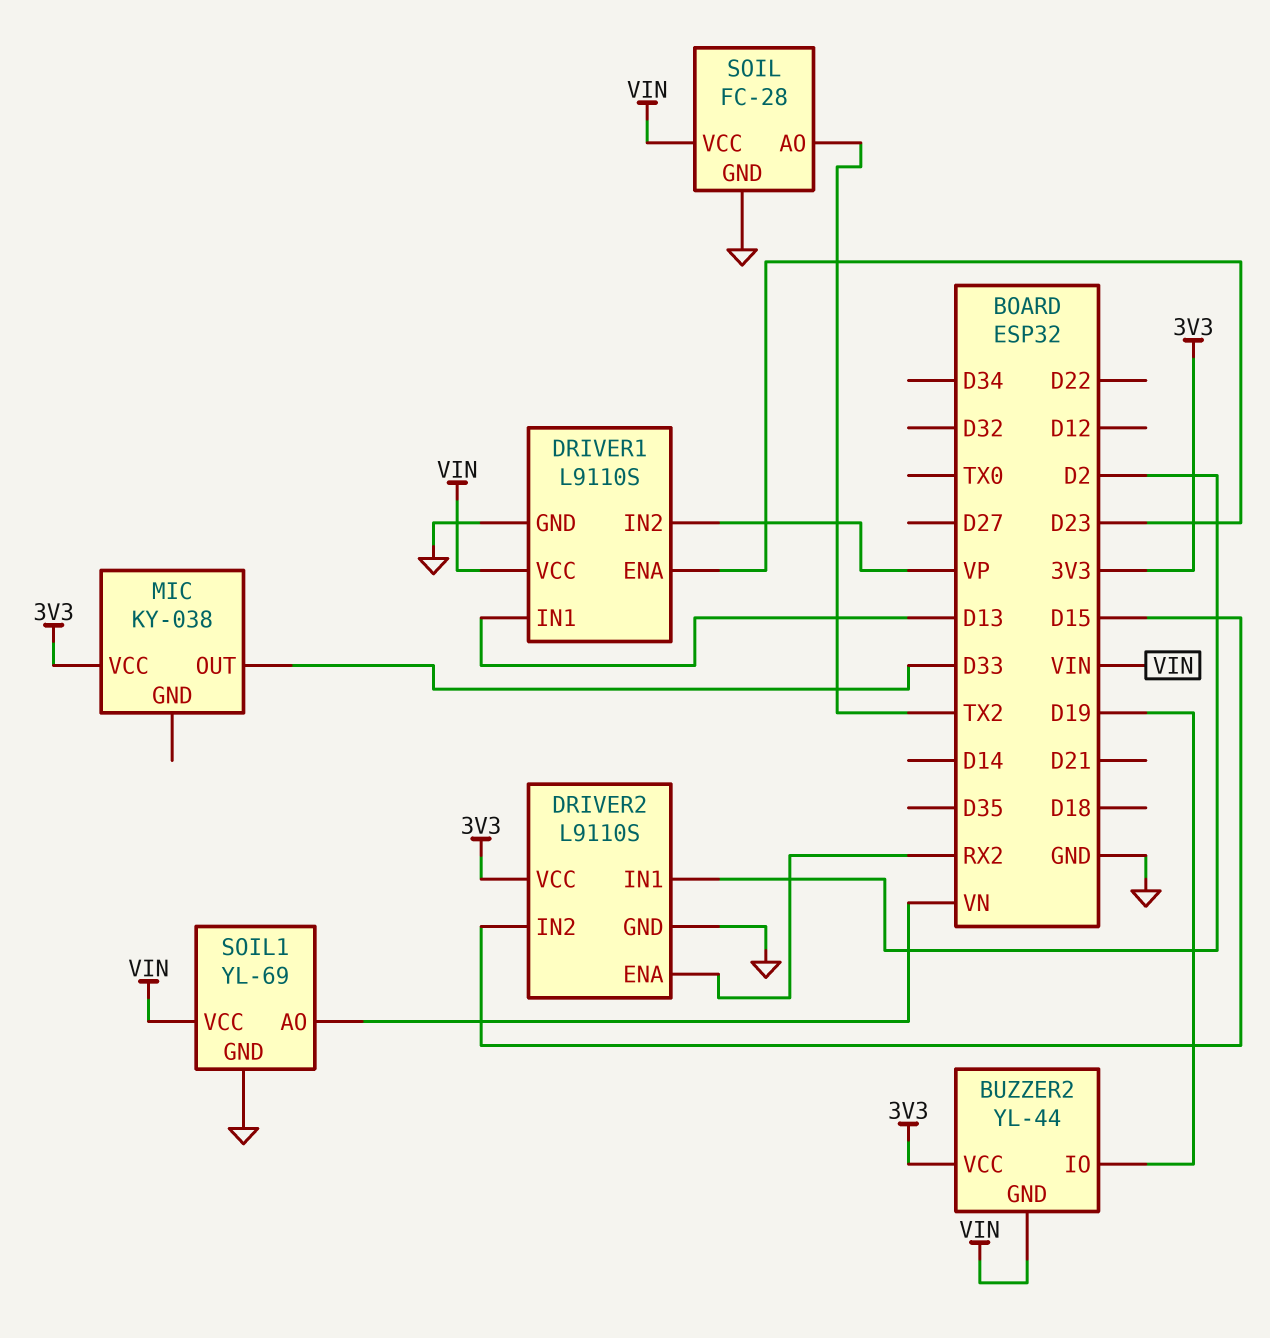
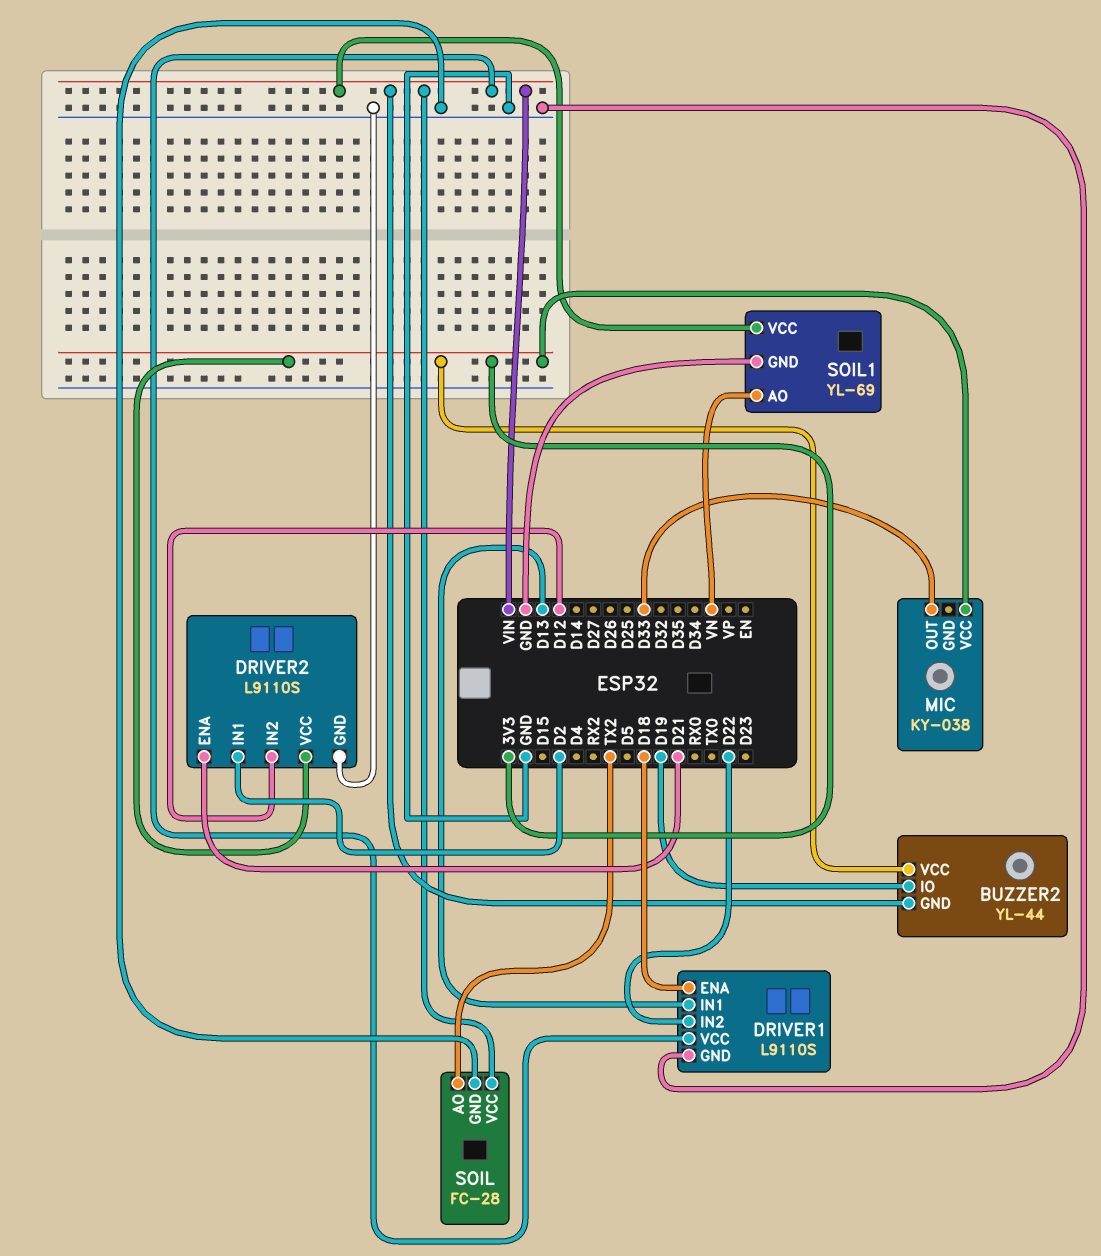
DRIVER1 pin ENA: D23 -> D18
DRIVER1 pin IN2: VP -> D22
DRIVER2 pin ENA: RX2 -> D21
DRIVER2 pin IN2: D15 -> D12

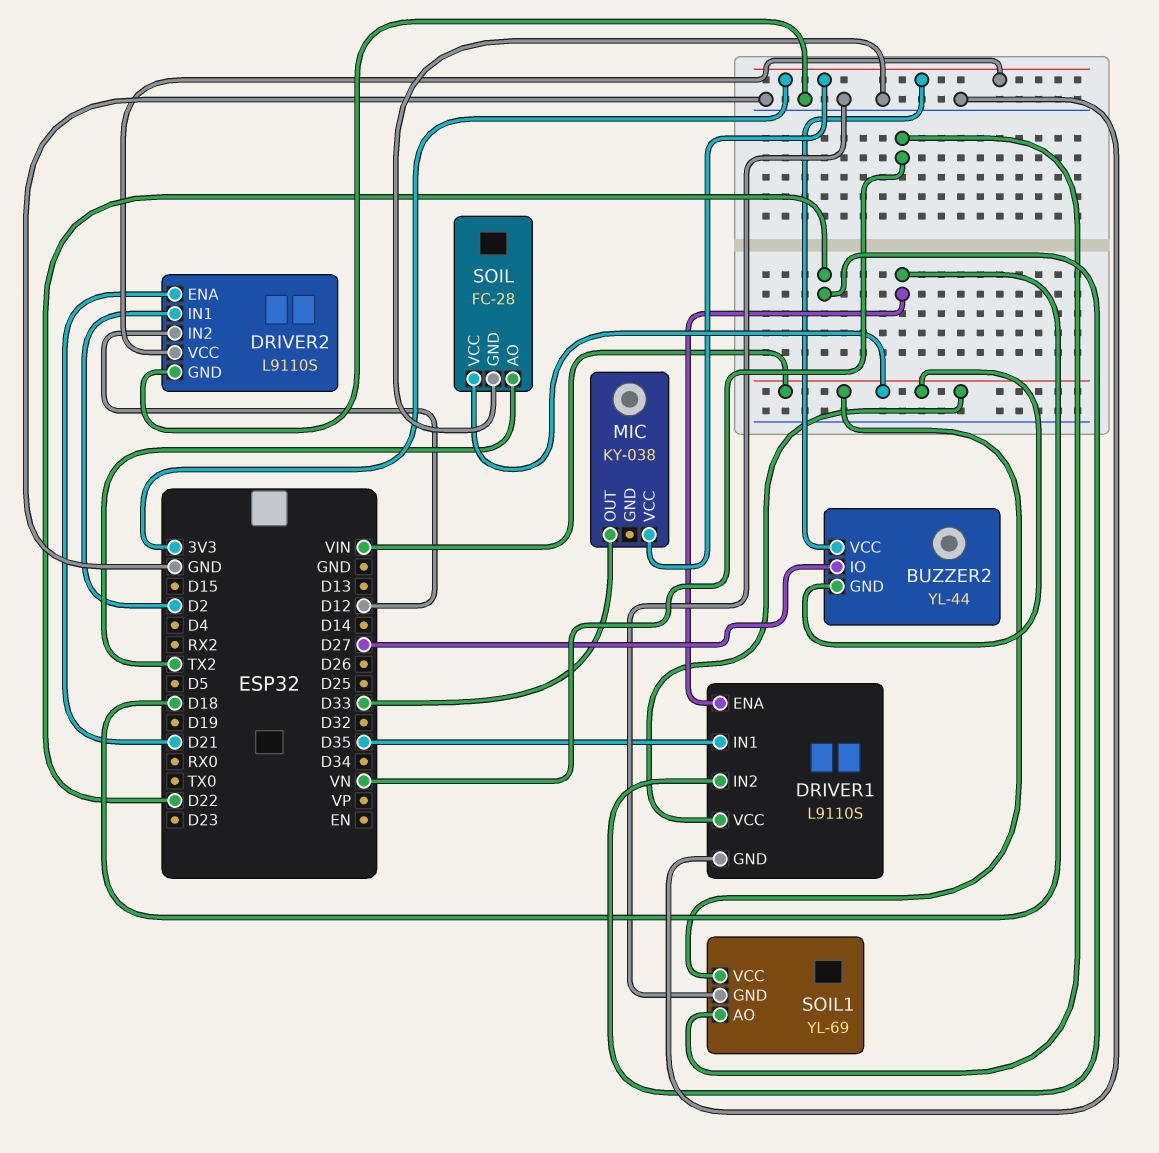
BUZZER2 pin IO: D19 -> D27
DRIVER1 pin IN1: D13 -> D35

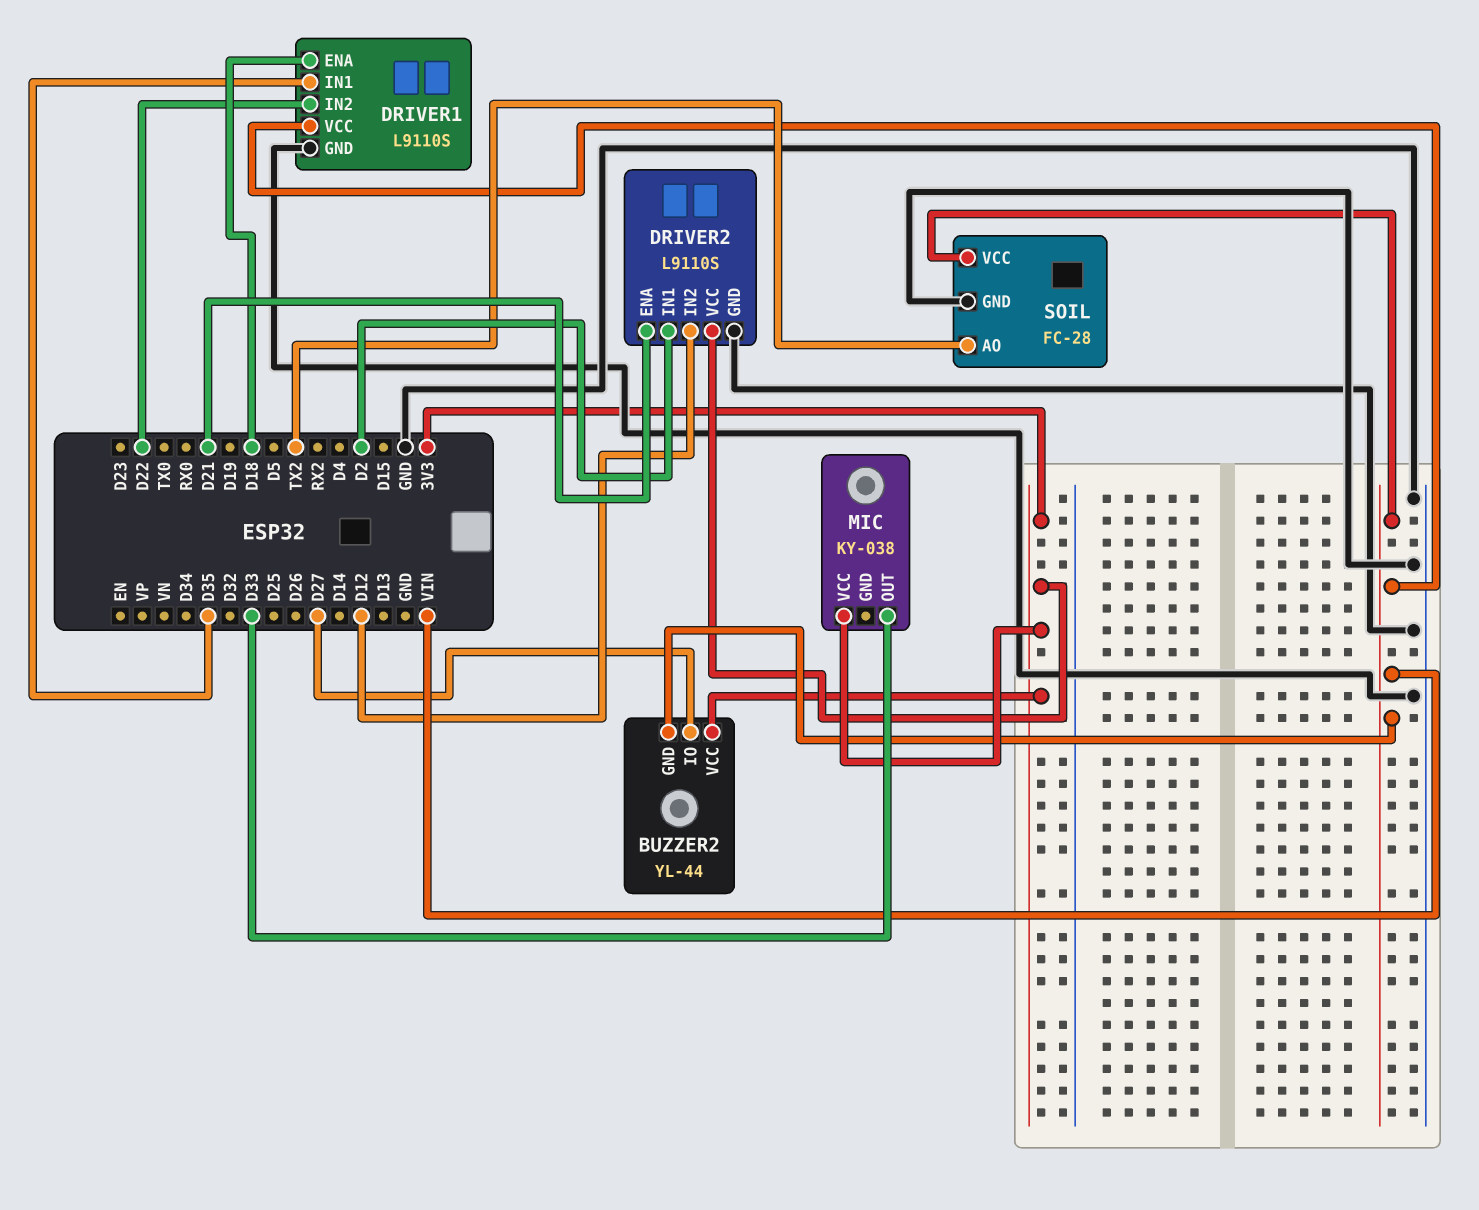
SOIL1: YL-69 -> none
SOIL1 pin AO: VN -> none
SOIL1 pin GND: GND -> none
SOIL1 pin VCC: VIN -> none

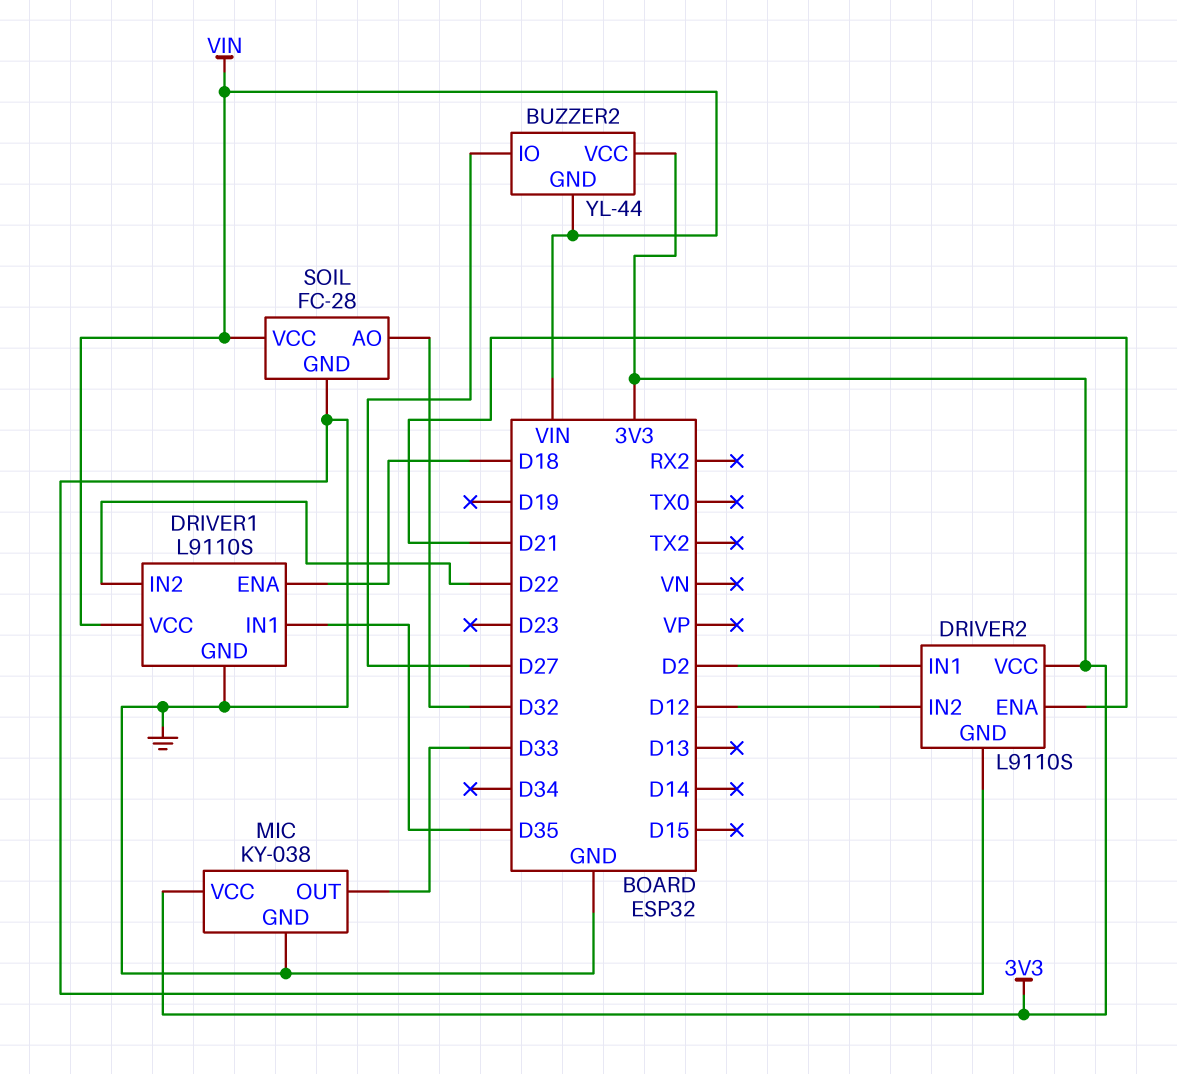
MIC pin GND: none -> GND
SOIL pin AO: TX2 -> D32

